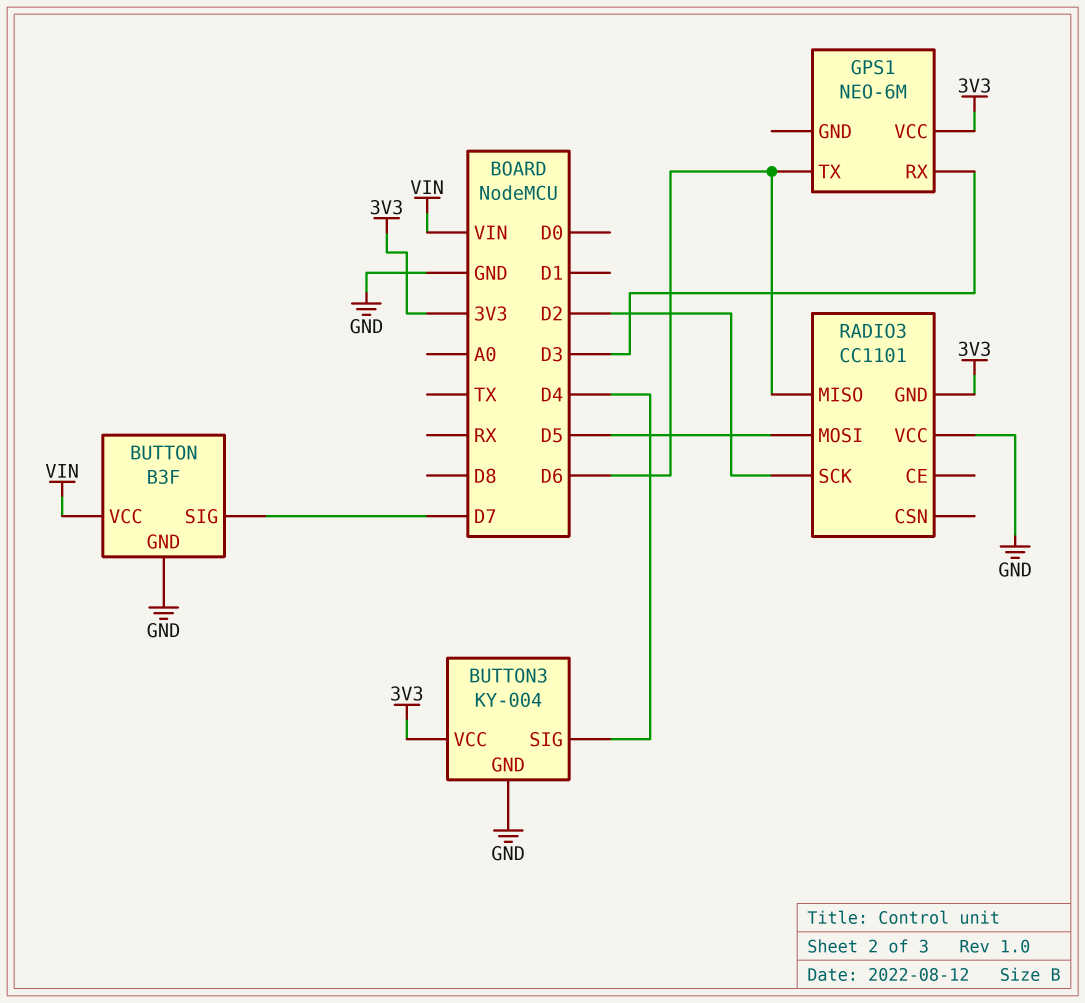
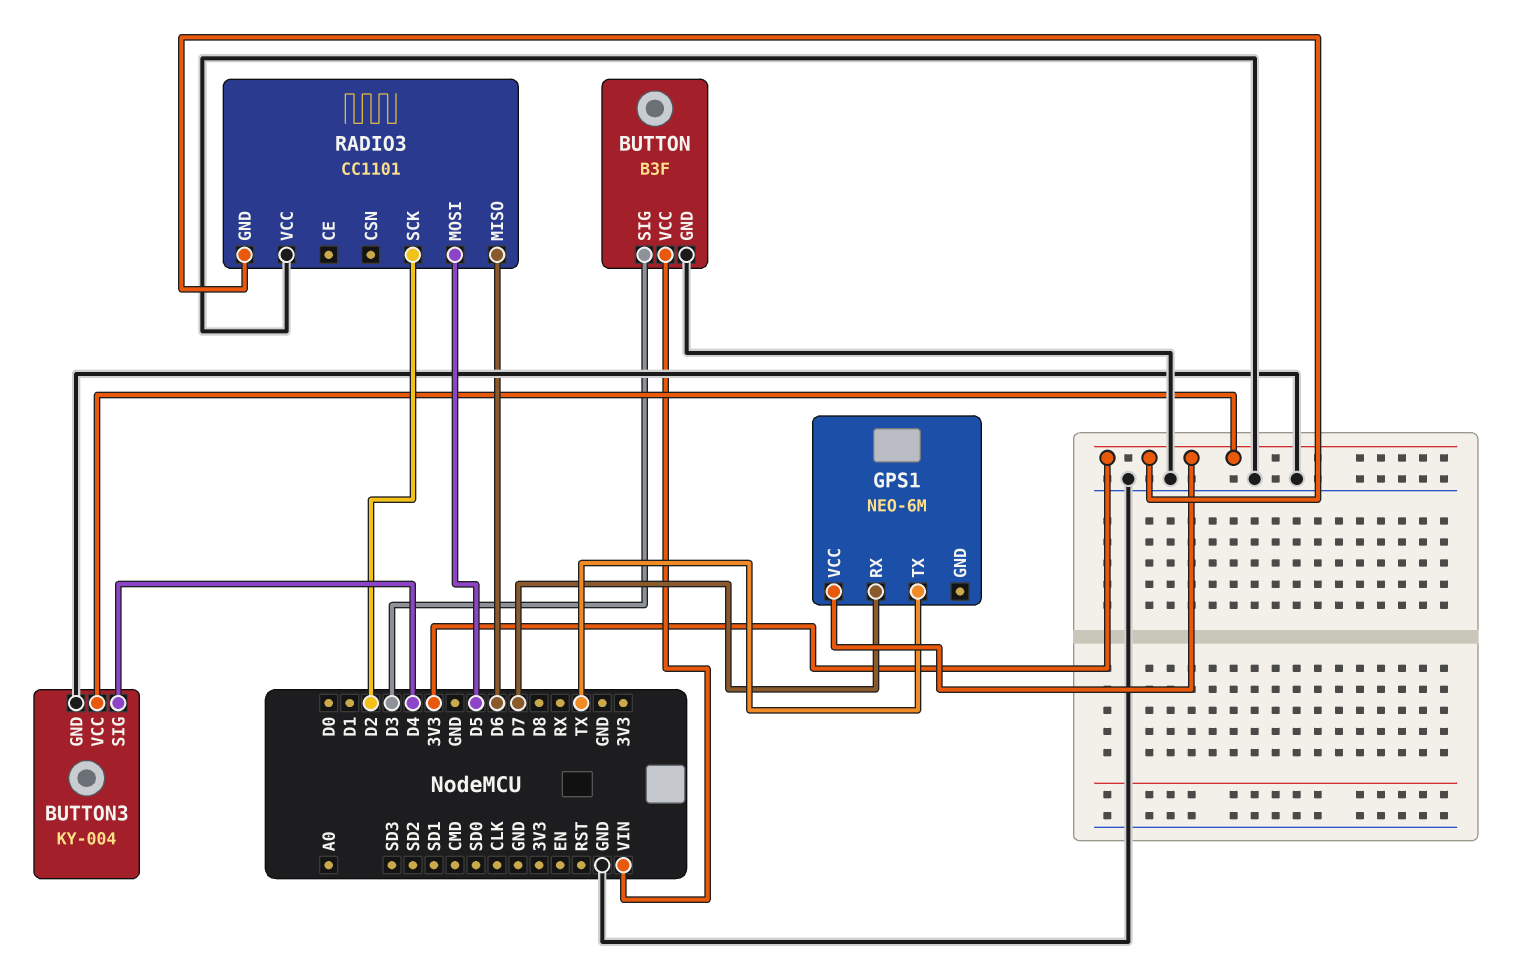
BUTTON pin SIG: D7 -> D3
GPS1 pin RX: D3 -> D7
GPS1 pin TX: D6 -> TX

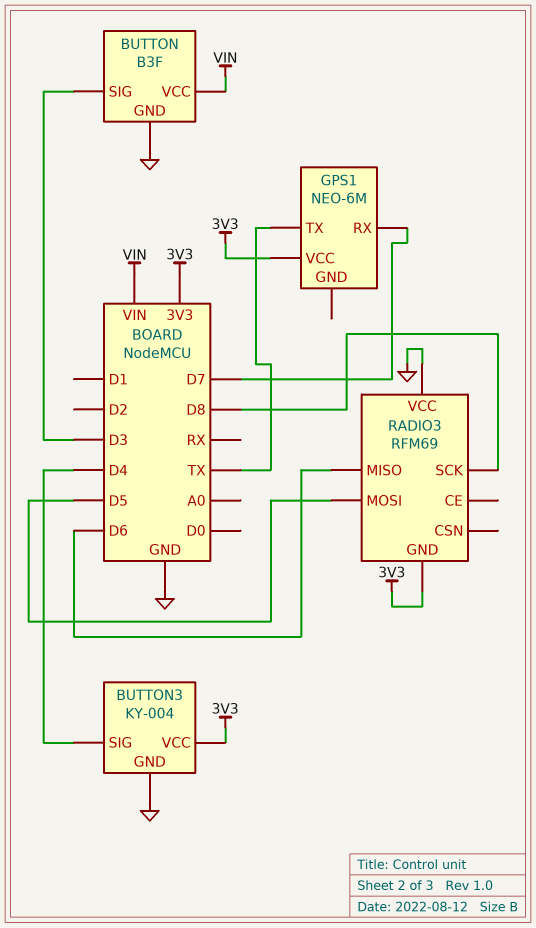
RADIO3: CC1101 -> RFM69
RADIO3 pin SCK: D2 -> D8

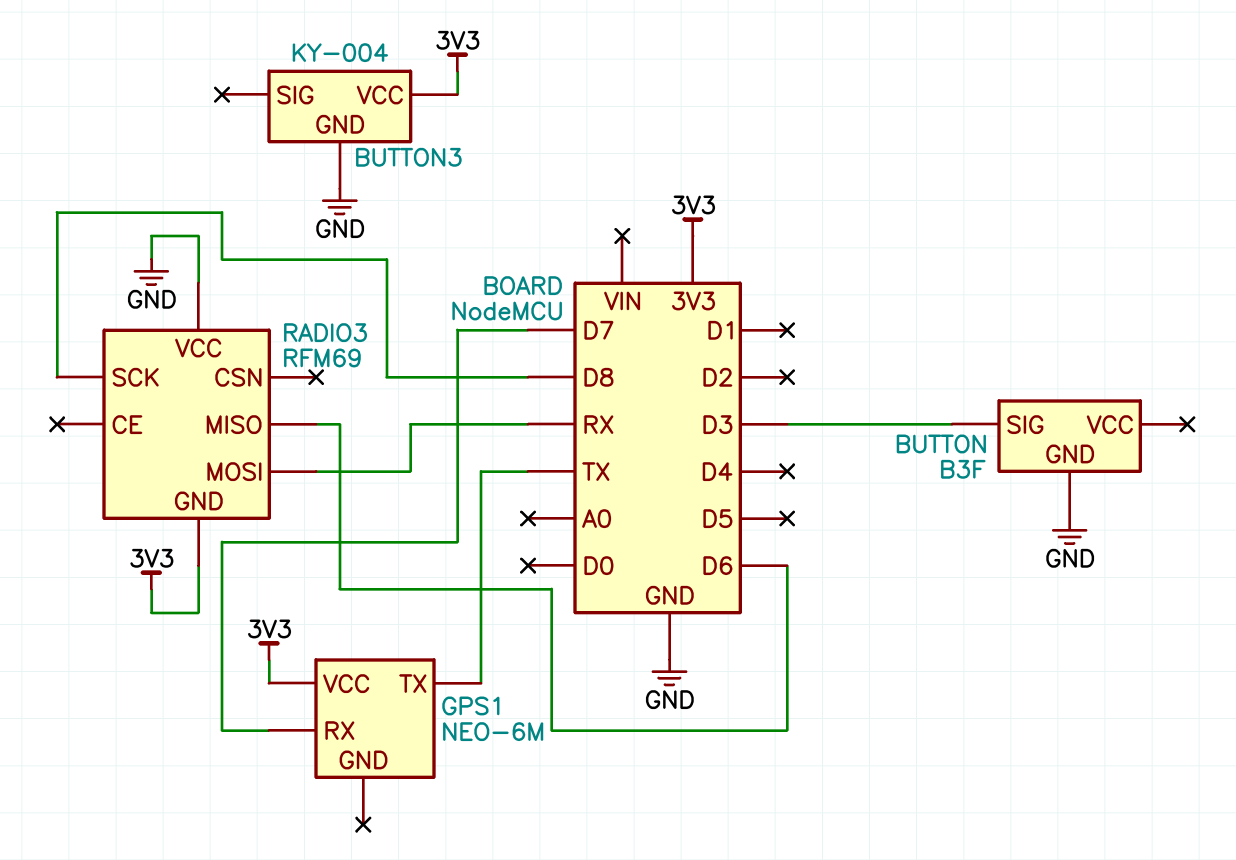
BUTTON pin VCC: VIN -> none
BUTTON3 pin SIG: D4 -> none
RADIO3 pin MOSI: D5 -> RX

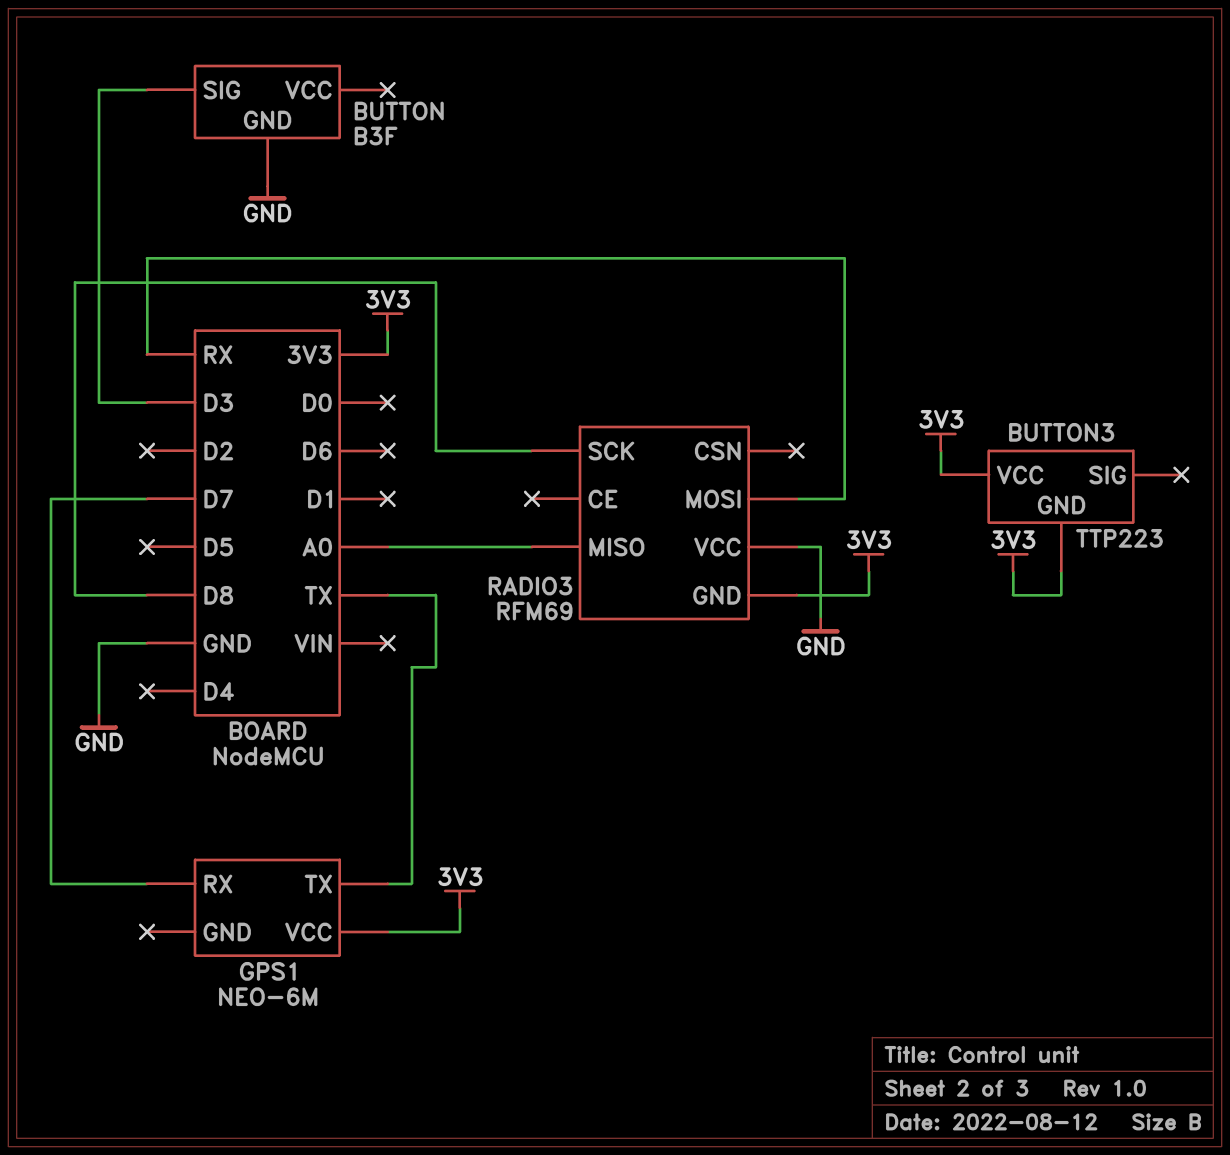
BUTTON3: KY-004 -> TTP223
BUTTON3 pin GND: GND -> 3V3
RADIO3 pin MISO: D6 -> A0

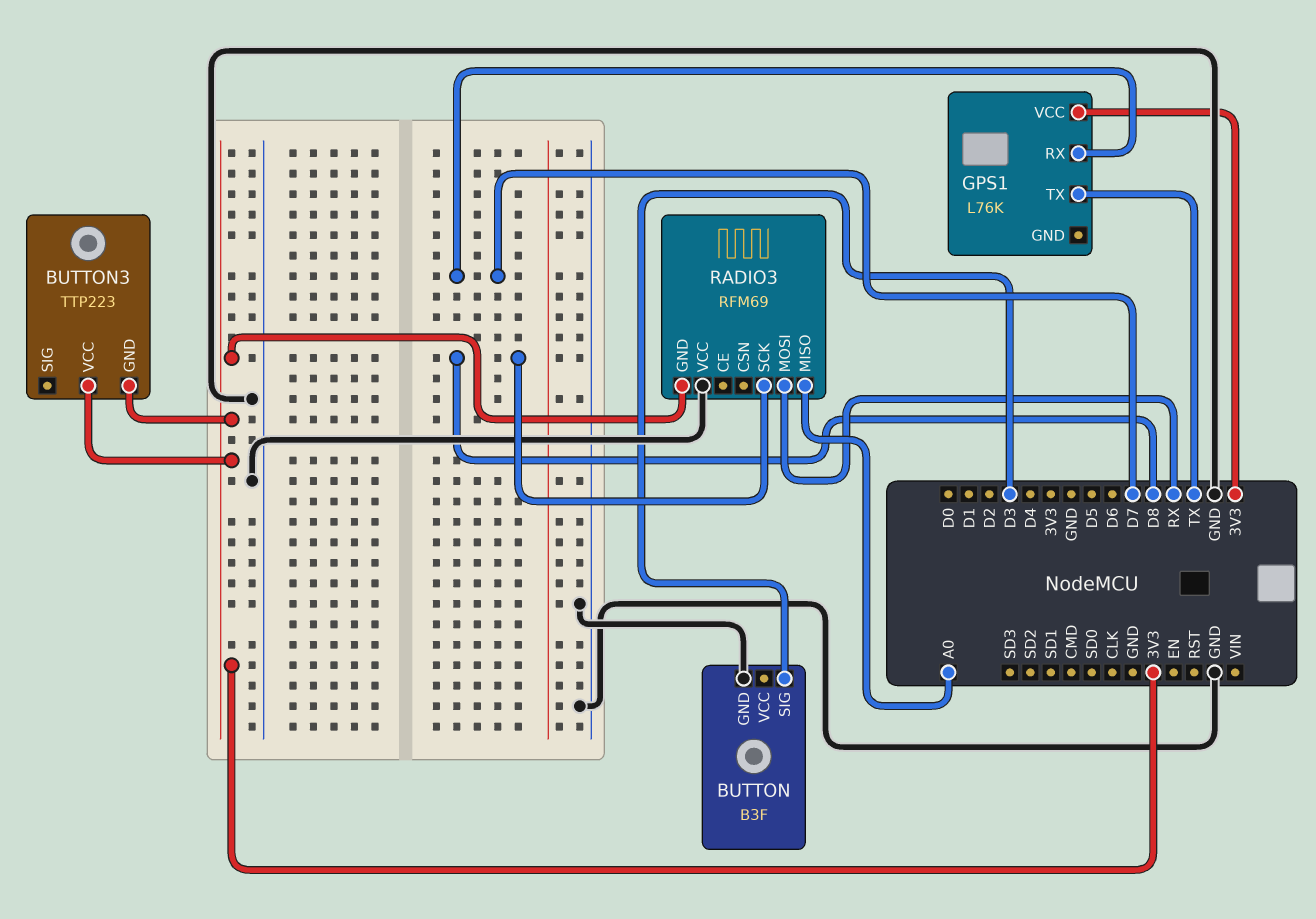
GPS1: NEO-6M -> L76K

